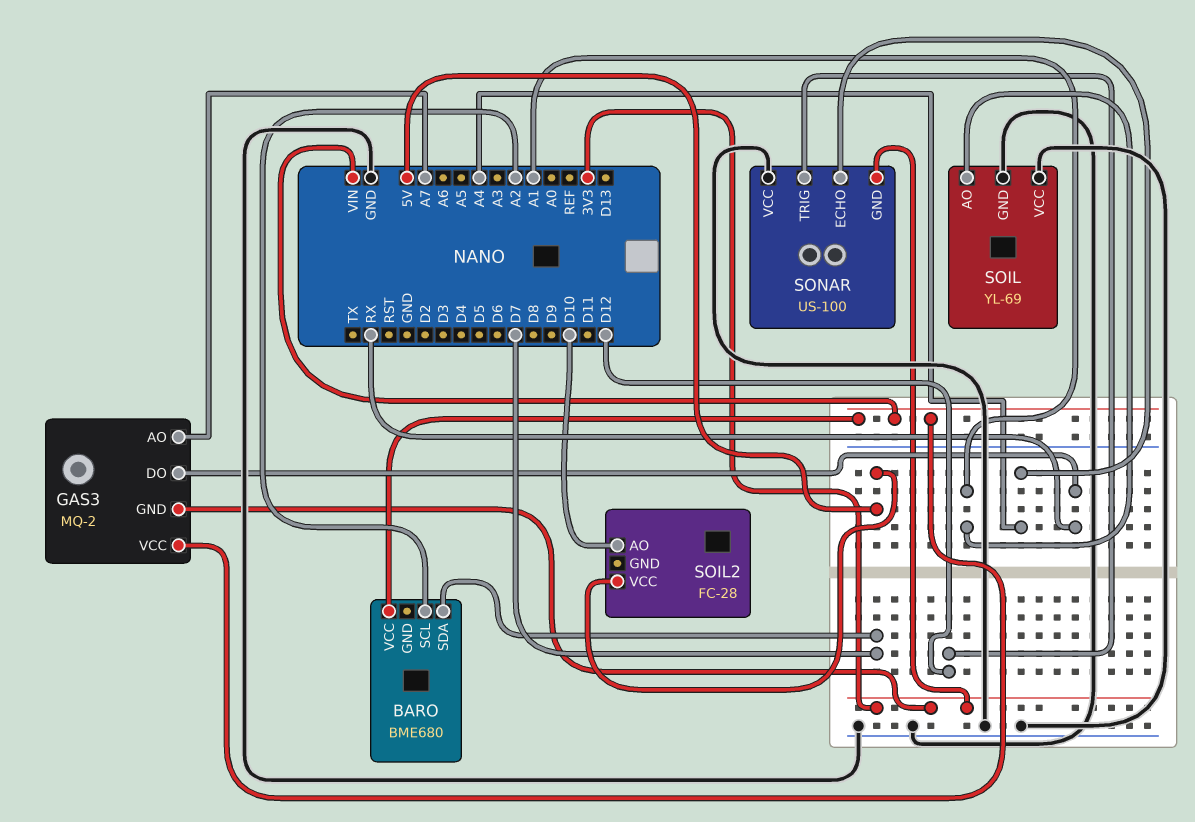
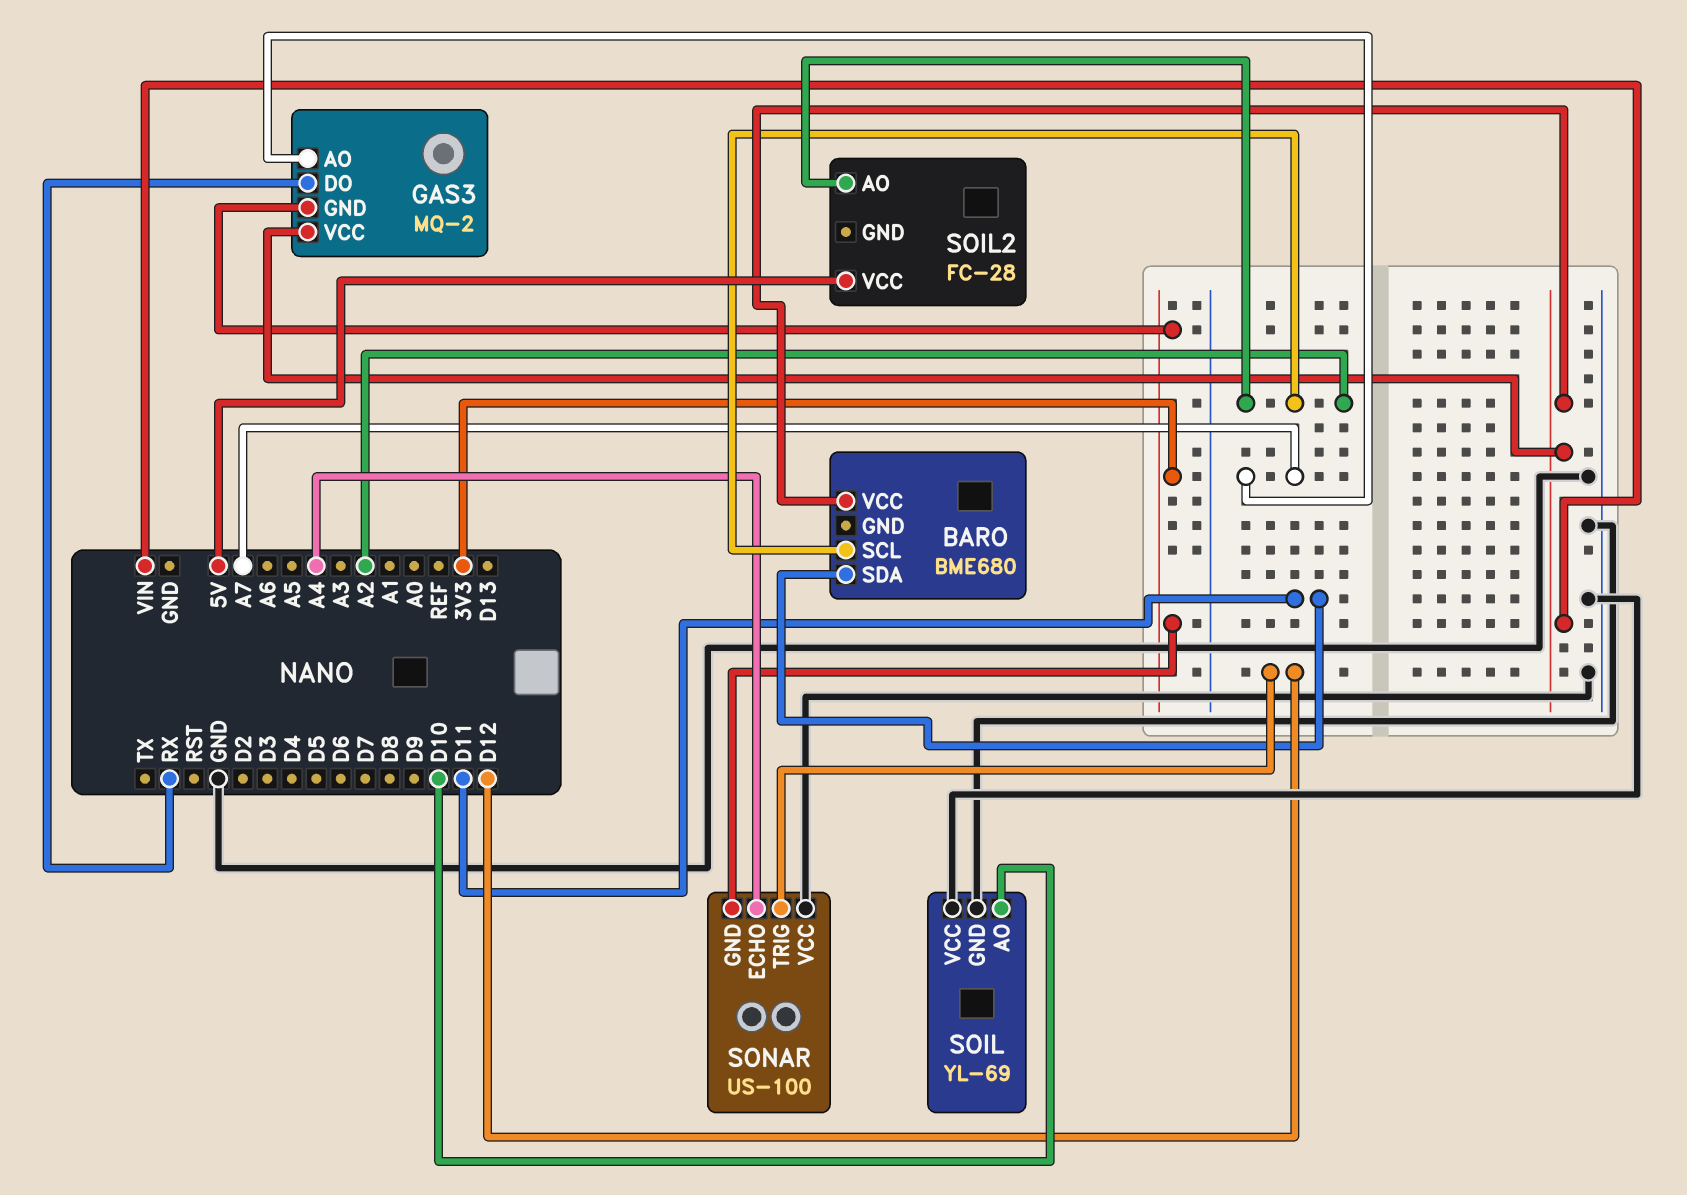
BARO pin SDA: D7 -> D11
SOIL pin AO: A1 -> D10
SOIL2 pin AO: D10 -> A2

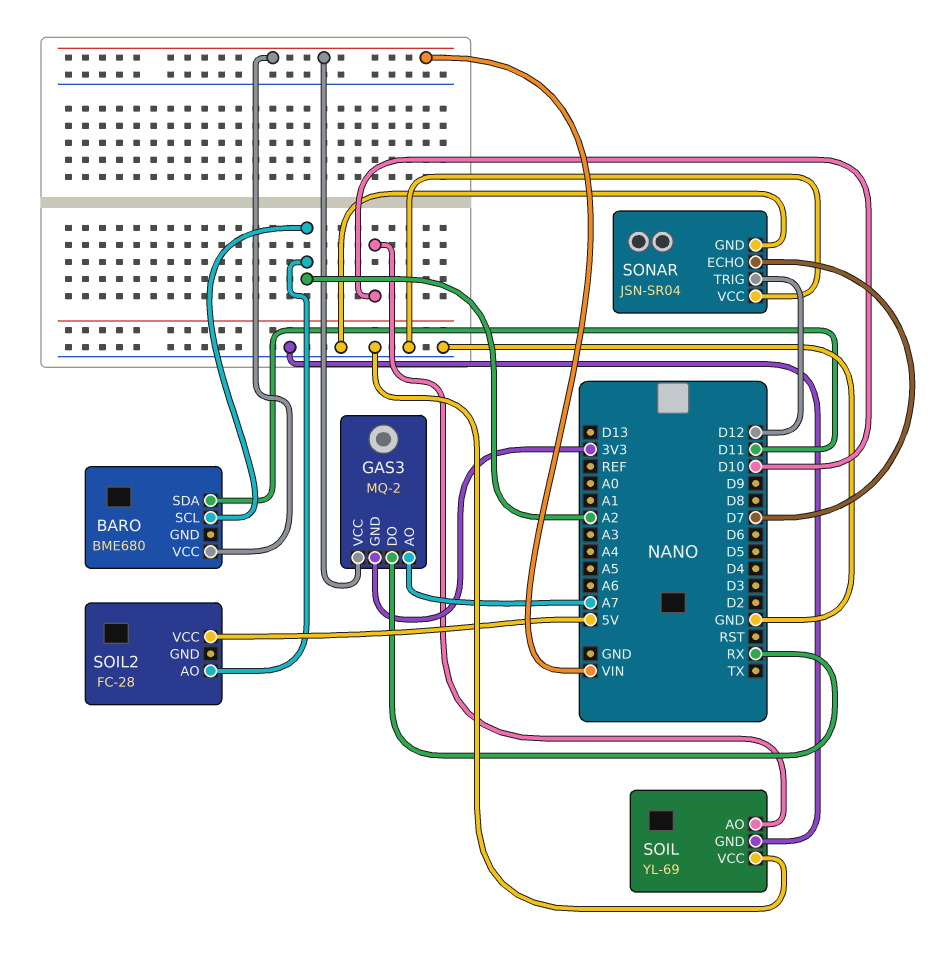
SONAR: US-100 -> JSN-SR04
SONAR pin ECHO: A4 -> D7
SONAR pin GND: 3V3 -> GND

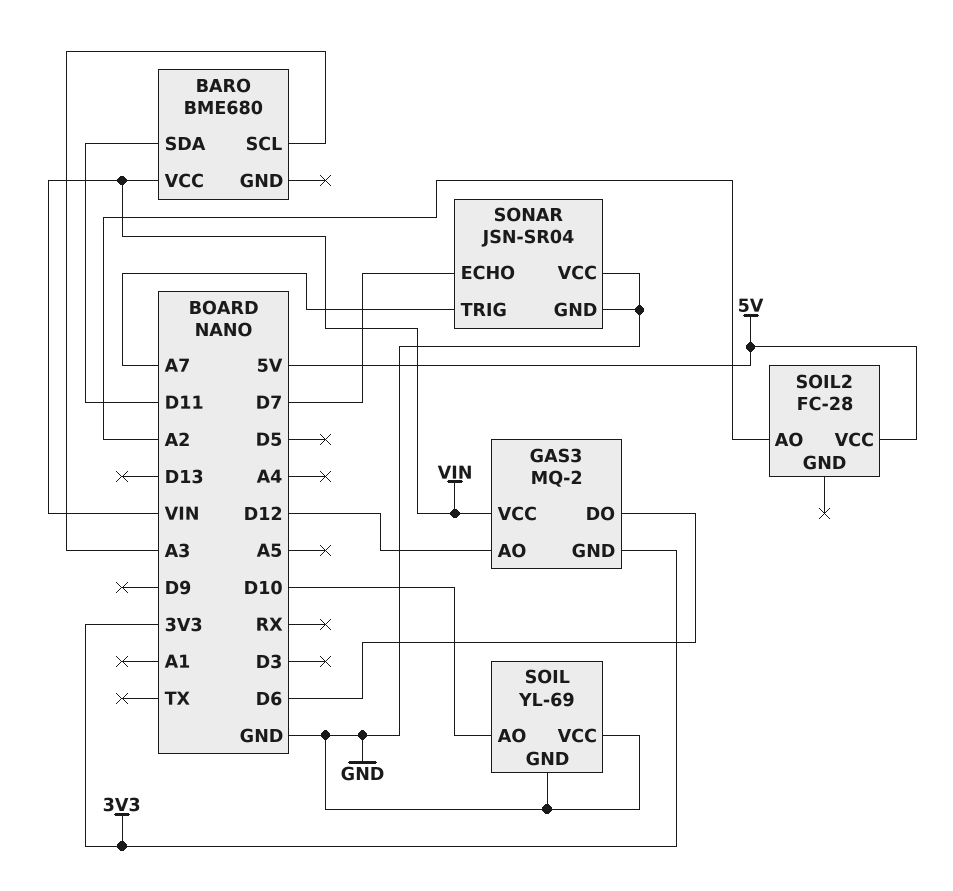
BARO pin SCL: A2 -> A3
GAS3 pin AO: A7 -> D12
GAS3 pin DO: RX -> D6
SONAR pin TRIG: D12 -> A7

